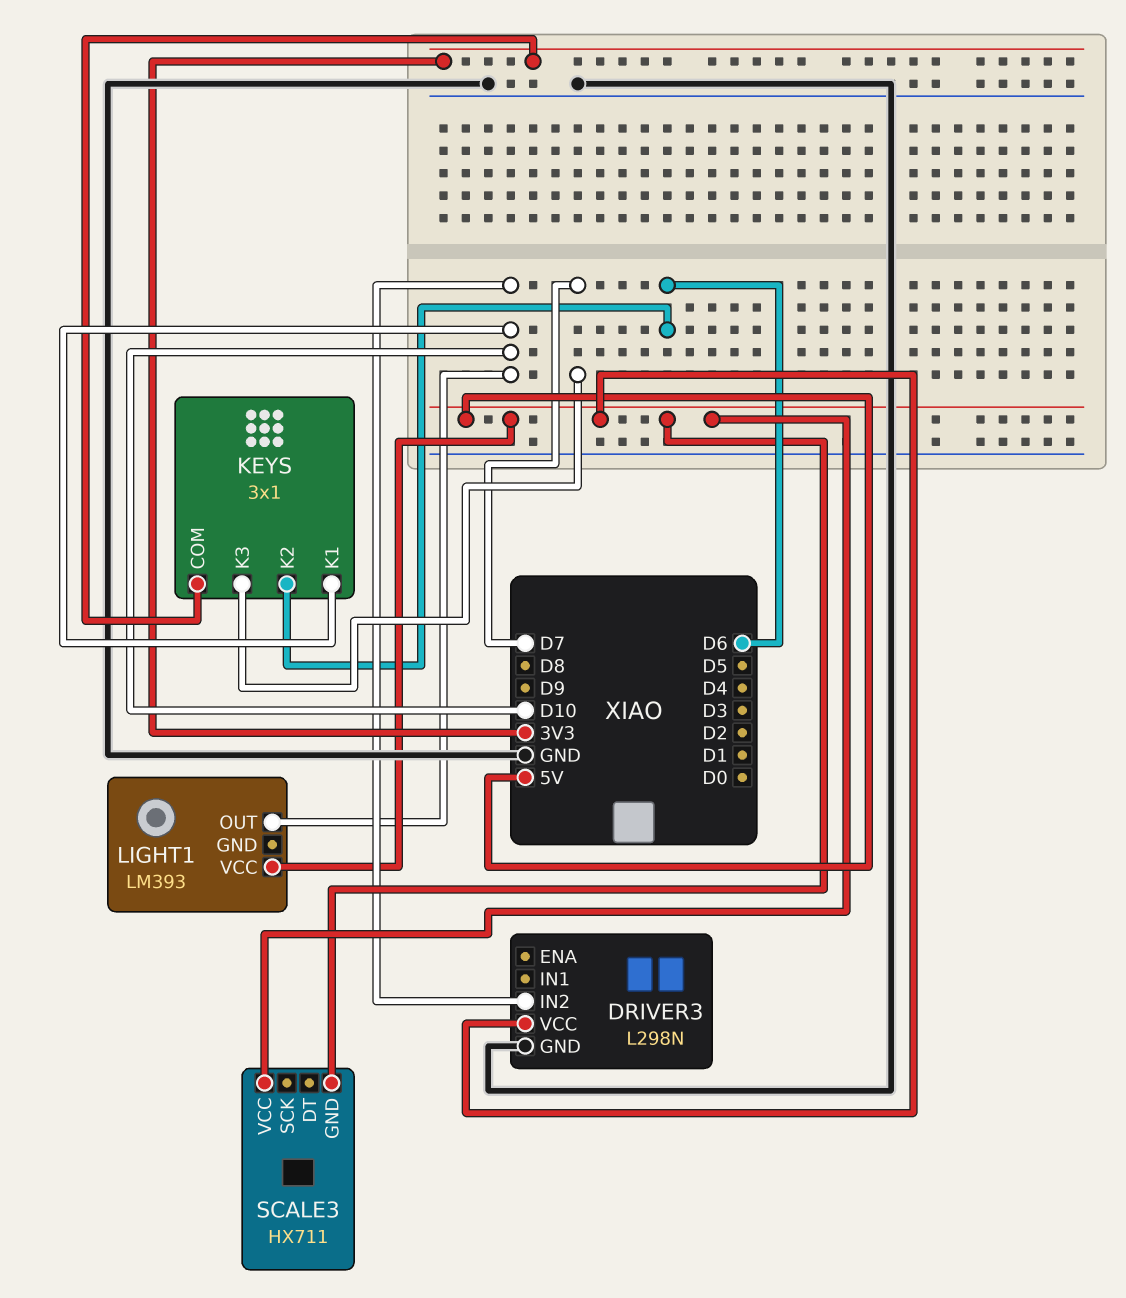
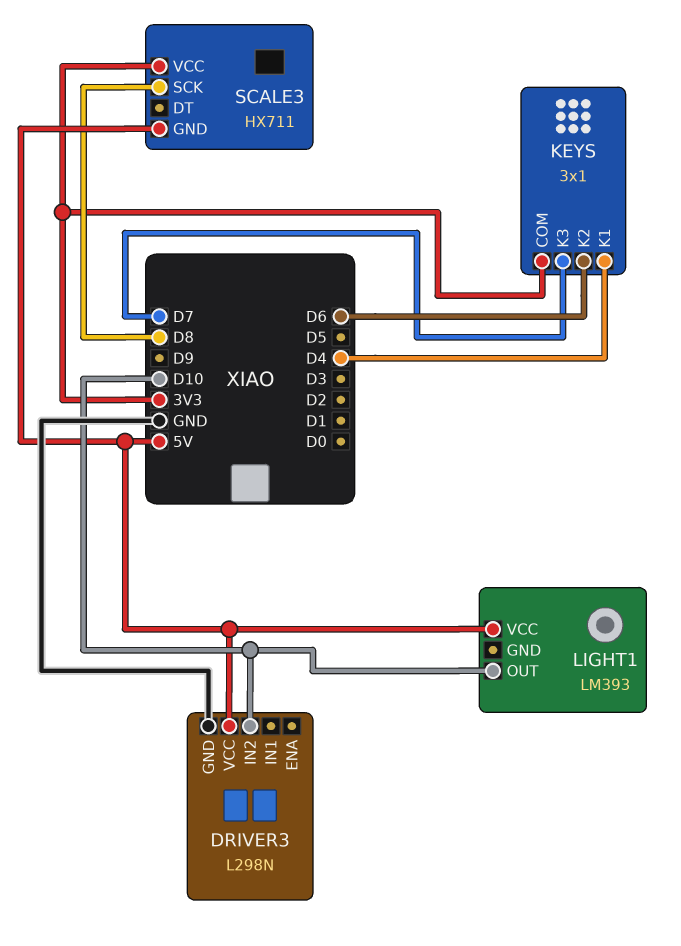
KEYS pin K1: D10 -> D4
SCALE3 pin SCK: none -> D8
SCALE3 pin VCC: 5V -> 3V3

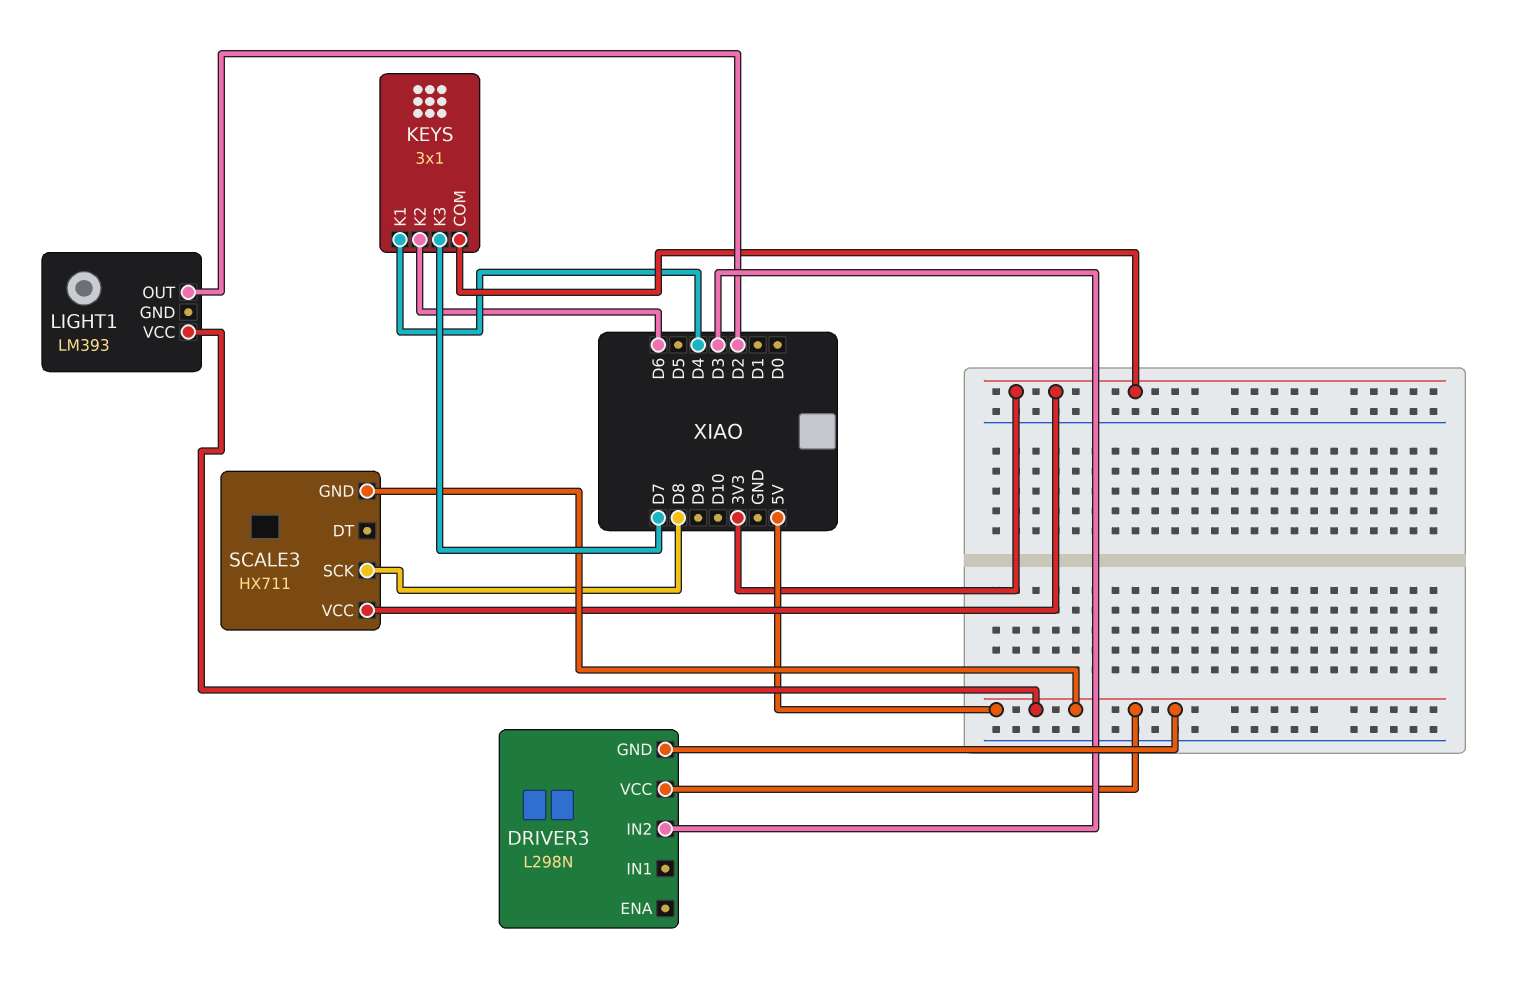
DRIVER3 pin GND: GND -> 5V
DRIVER3 pin IN2: D10 -> D3
LIGHT1 pin OUT: D10 -> D2

